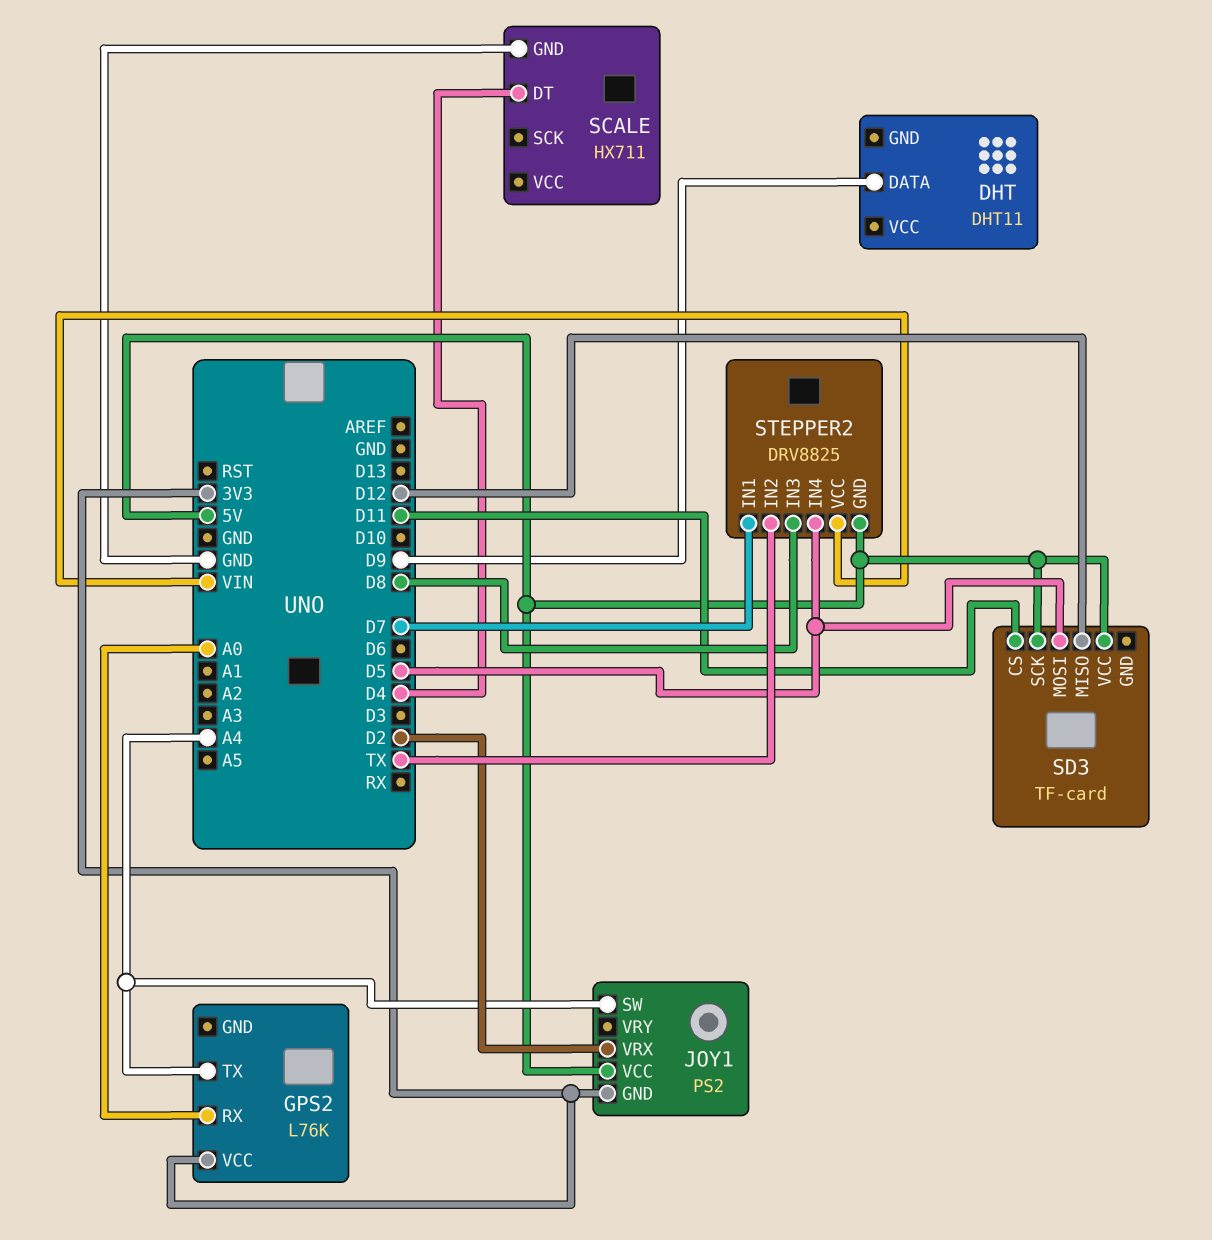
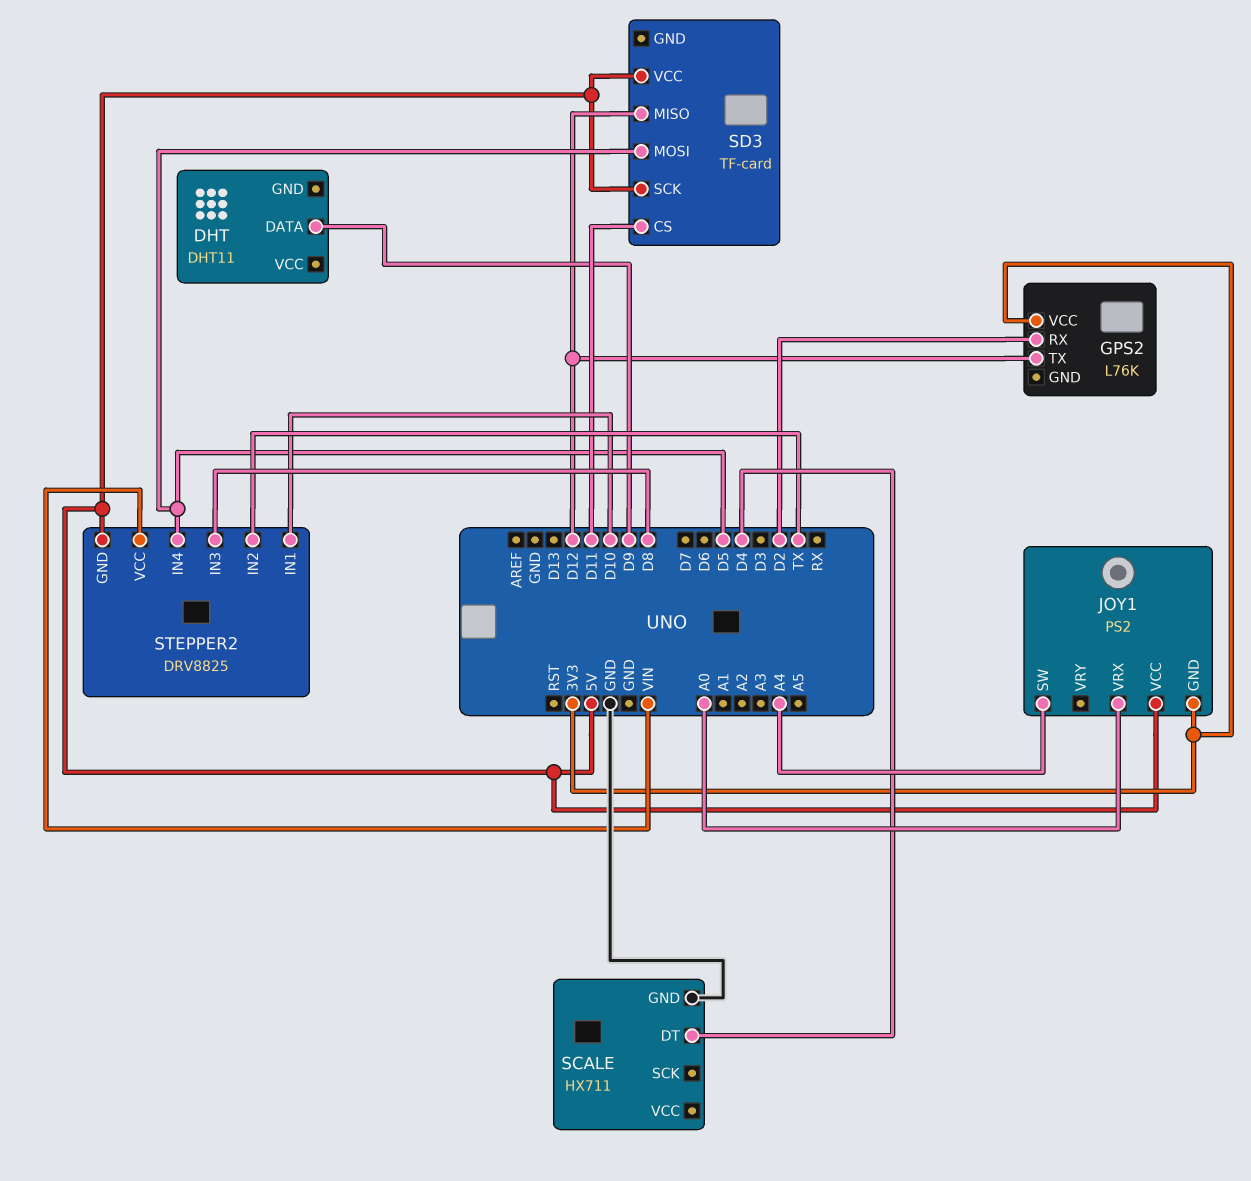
GPS2 pin RX: A0 -> D2
GPS2 pin TX: A4 -> D12
JOY1 pin VRX: D2 -> A0
STEPPER2 pin IN1: D7 -> D10

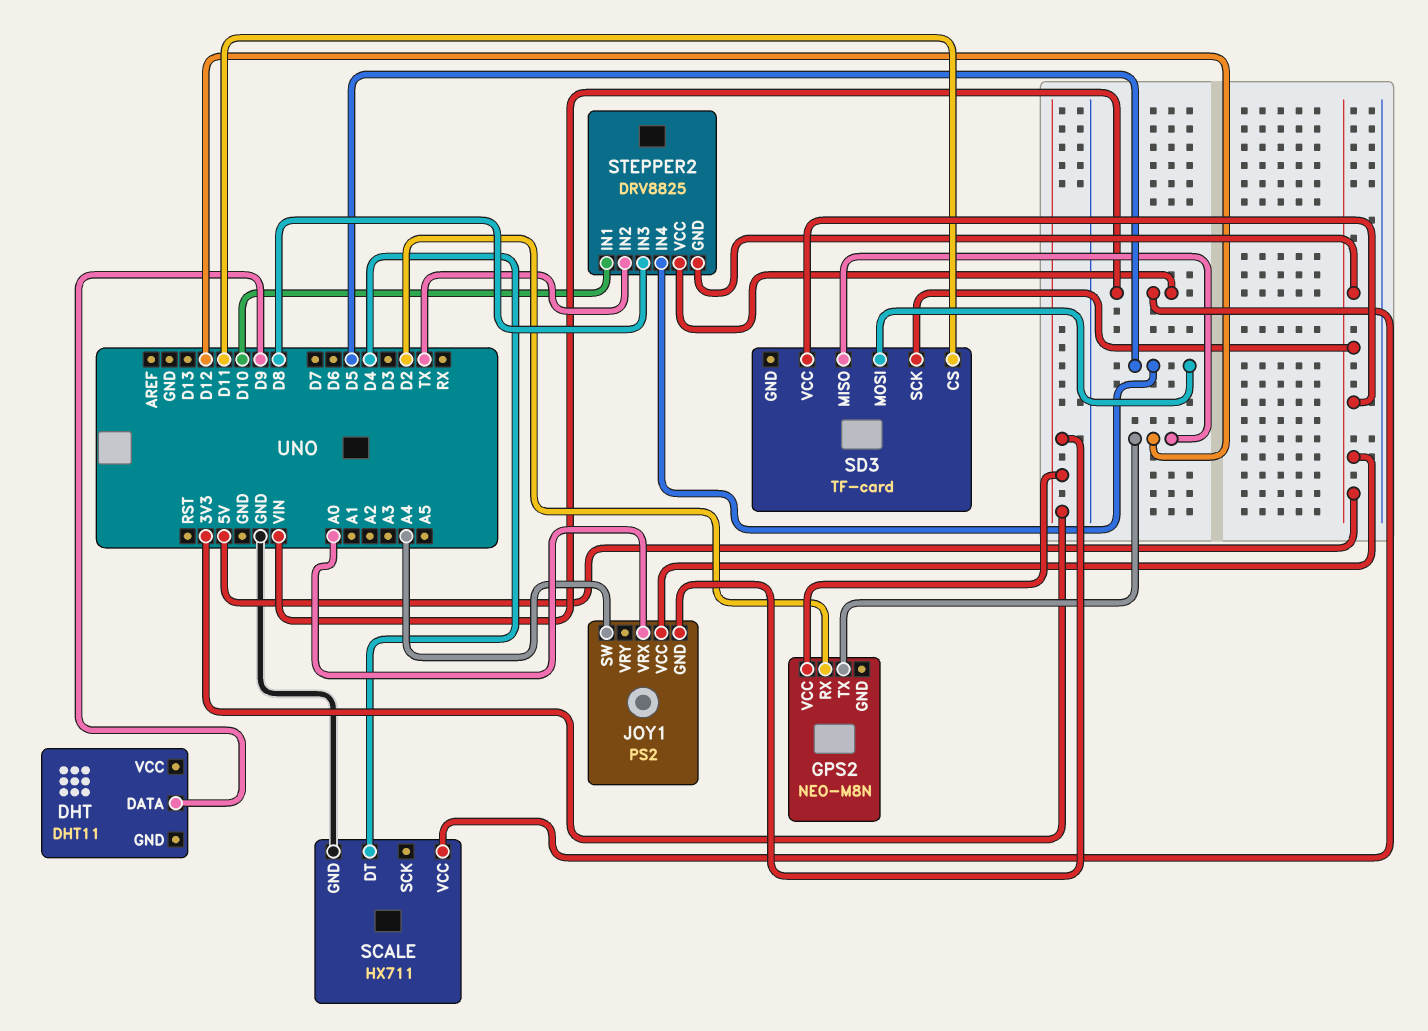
GPS2: L76K -> NEO-M8N
SCALE pin VCC: none -> VIN

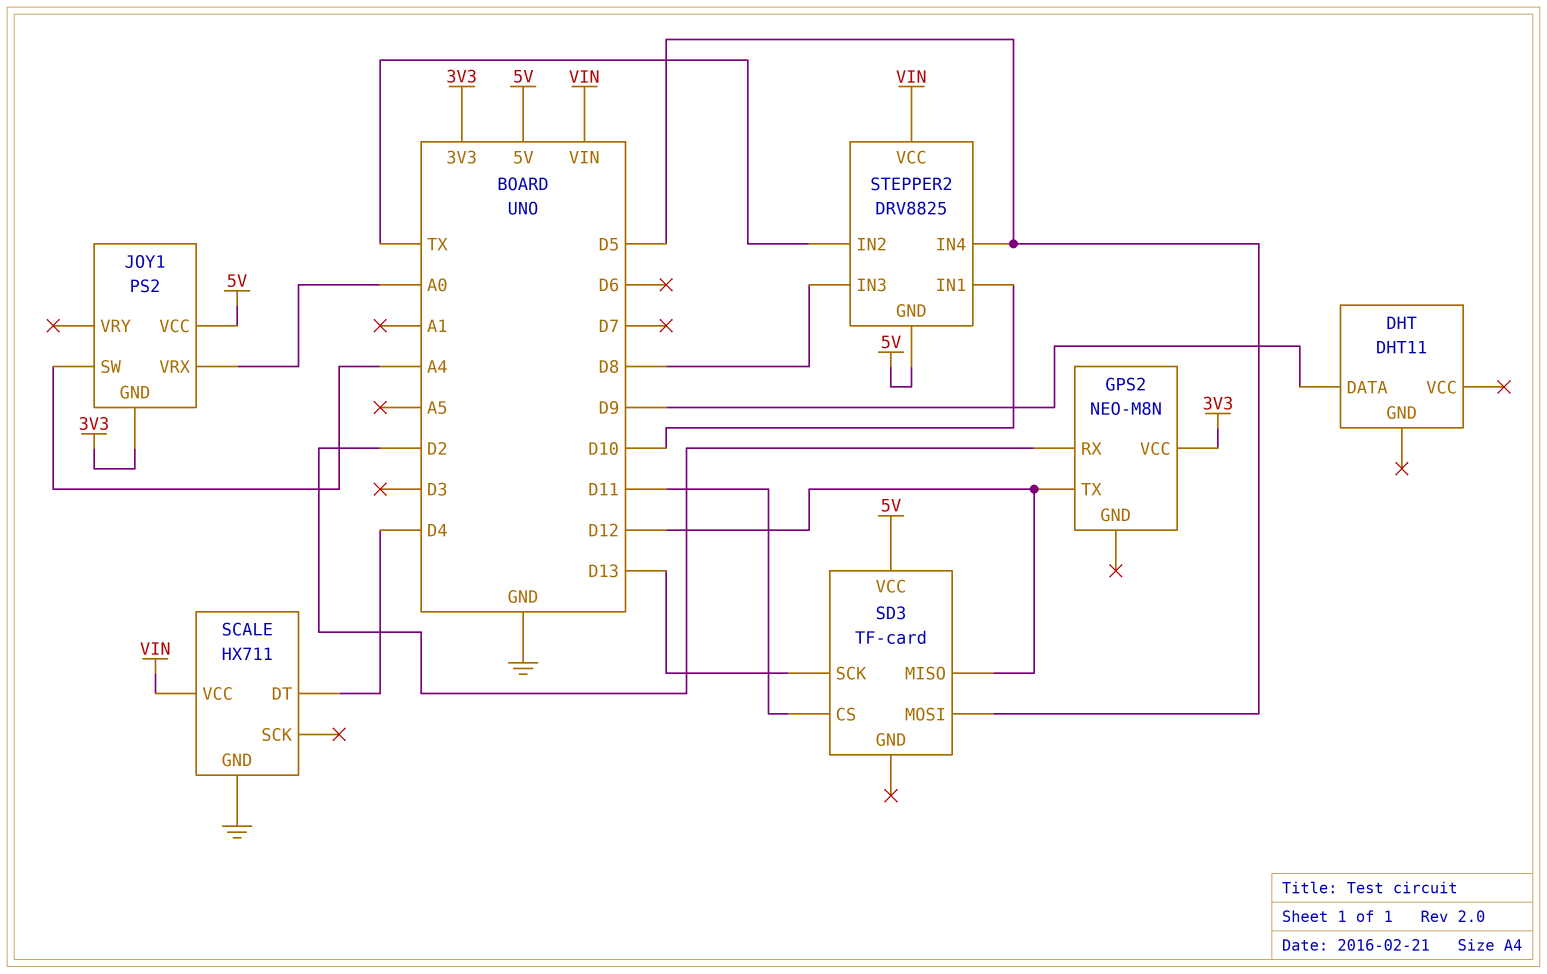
SD3 pin SCK: 5V -> D13

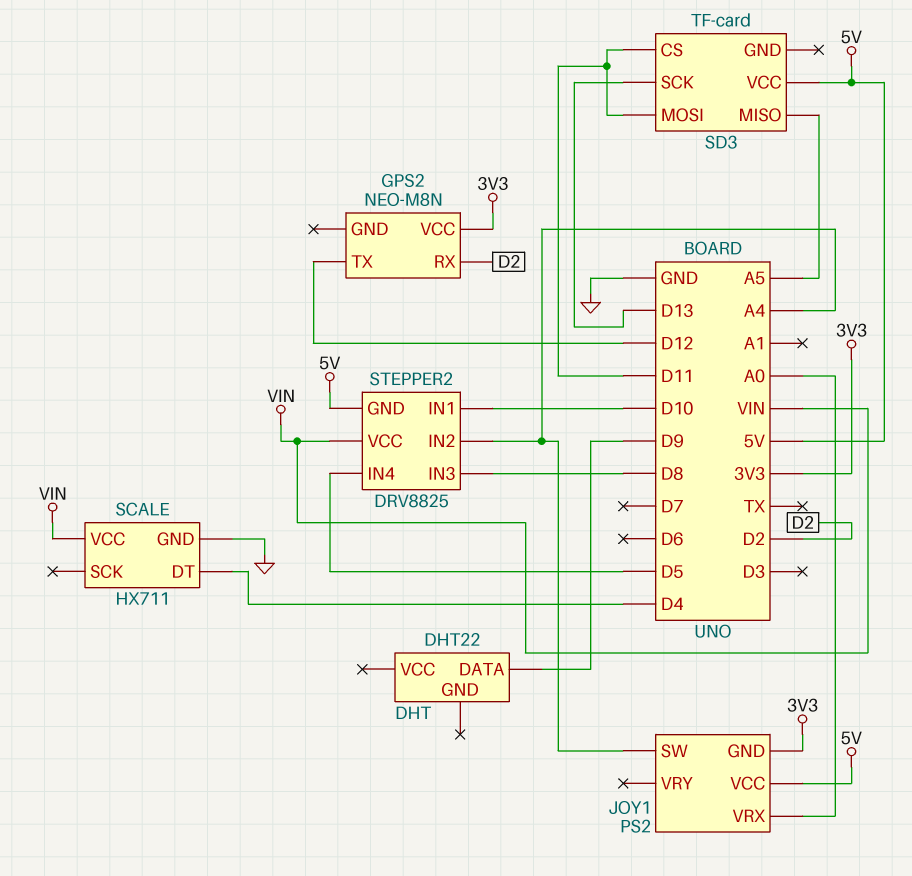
DHT: DHT11 -> DHT22
SD3 pin MISO: D12 -> A5
SD3 pin MOSI: D5 -> D11
STEPPER2 pin IN2: TX -> A4

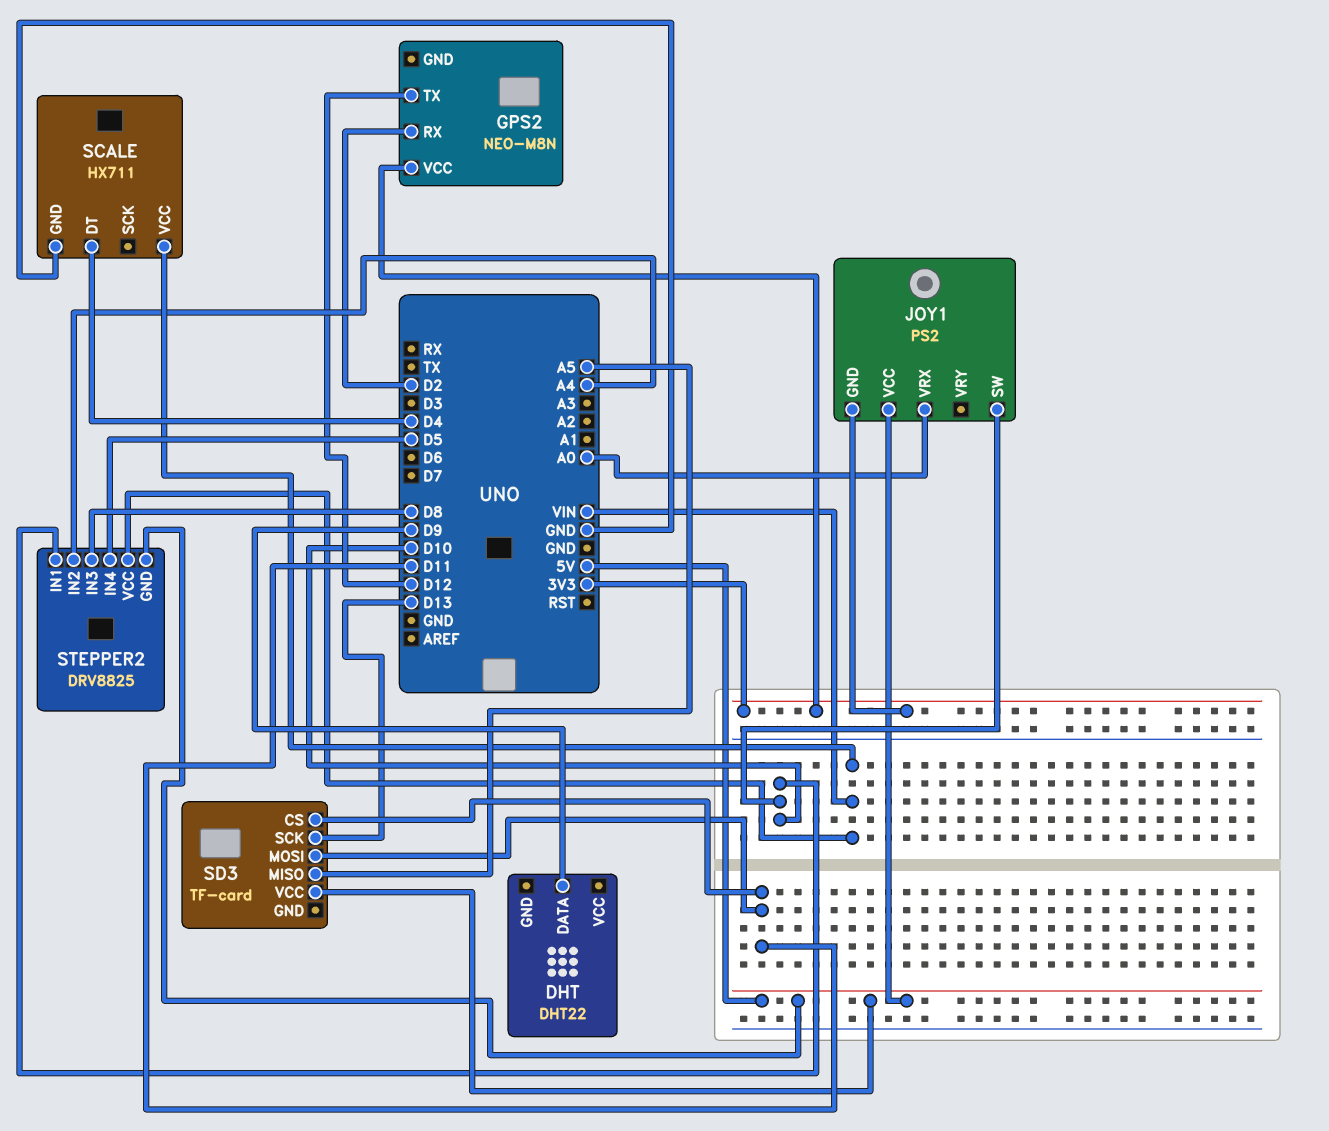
JOY1 pin SW: A4 -> D10

